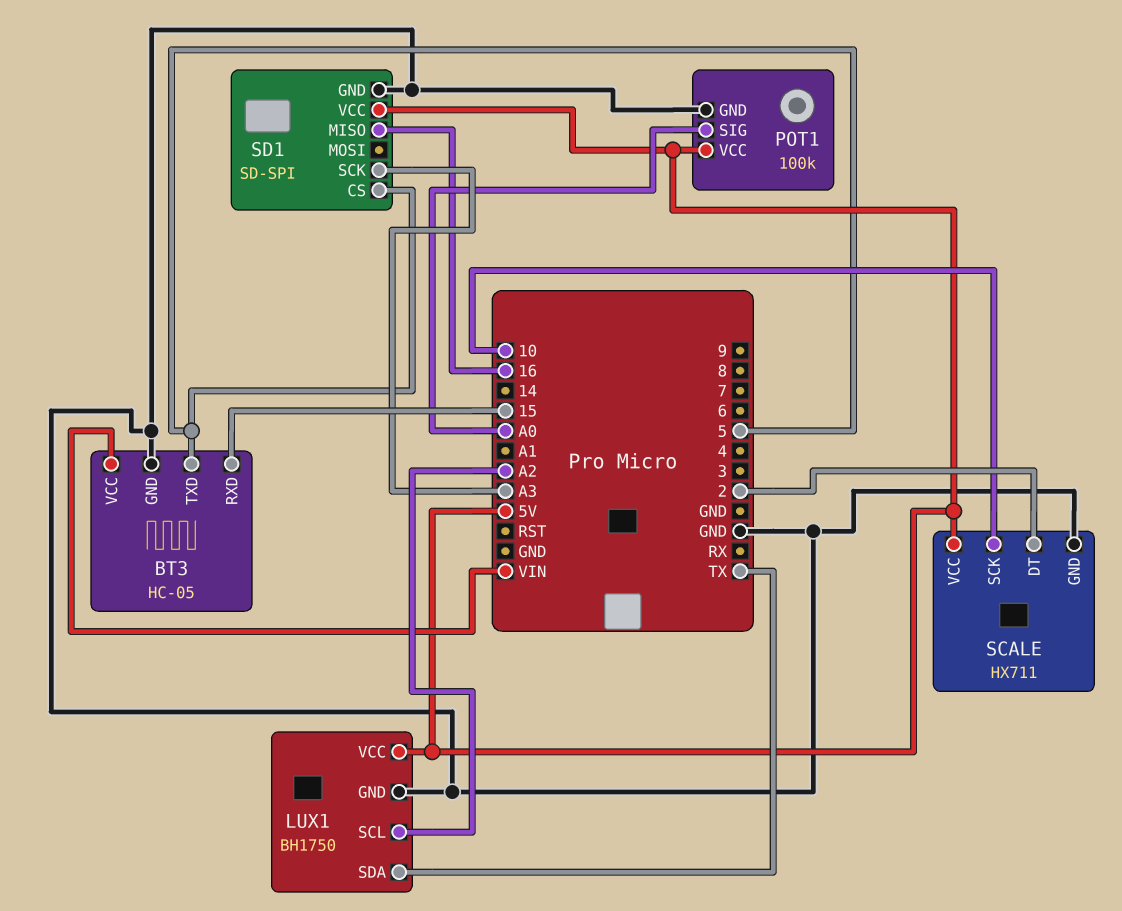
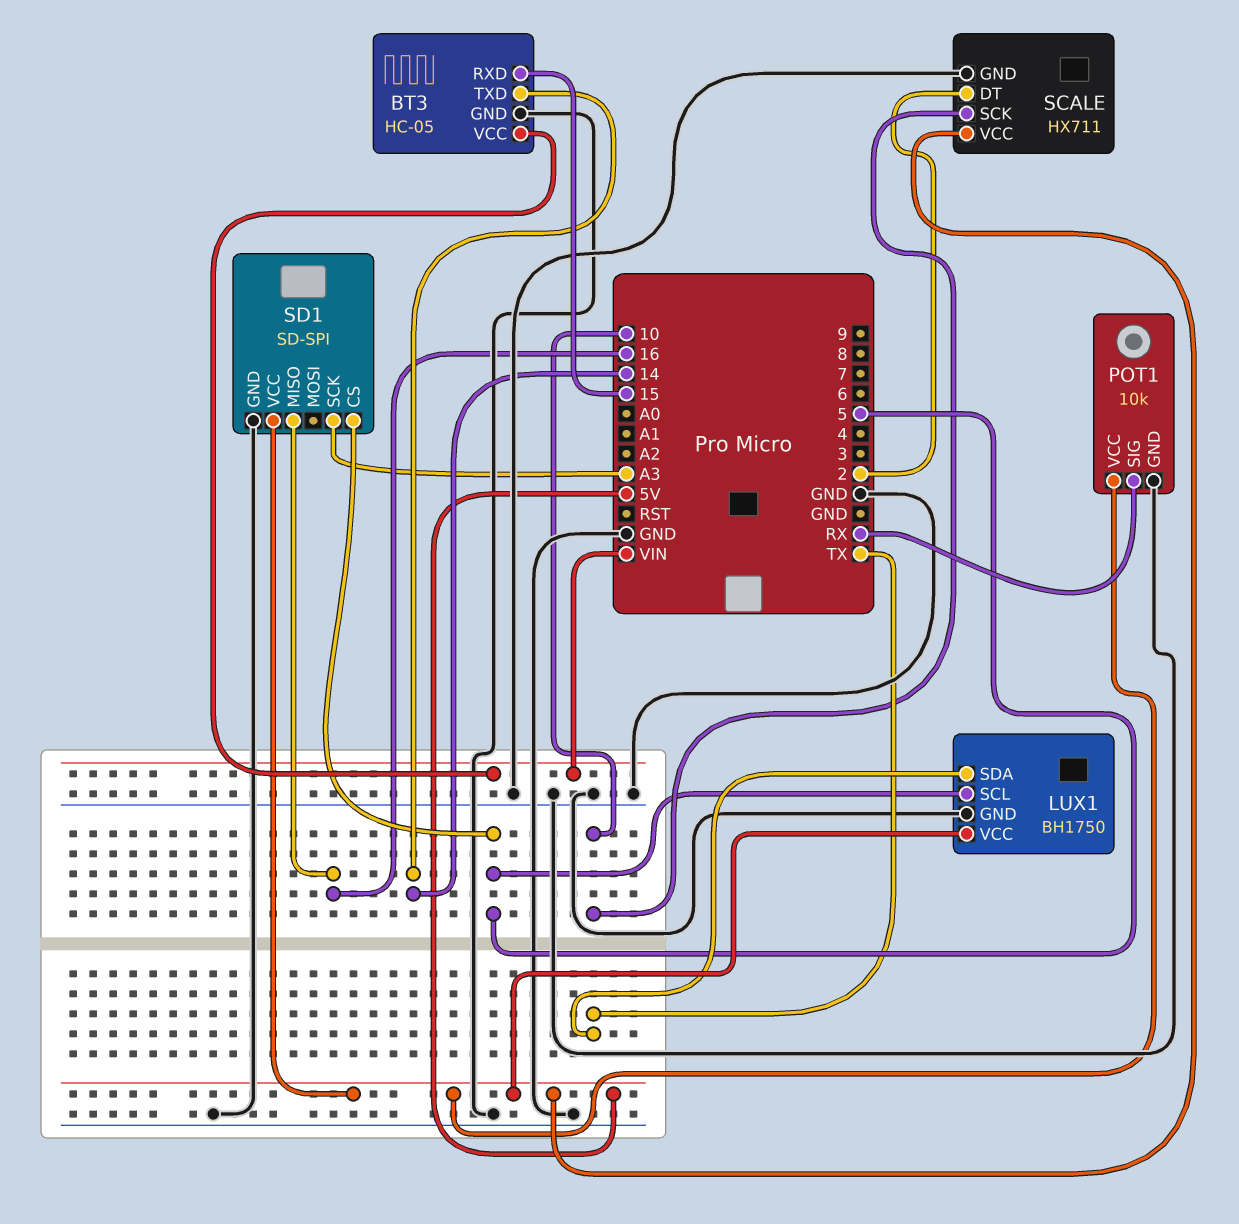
BT3 pin TXD: 5 -> 14
LUX1 pin SCL: A2 -> 5
POT1: 100k -> 10k
POT1 pin SIG: A0 -> RX

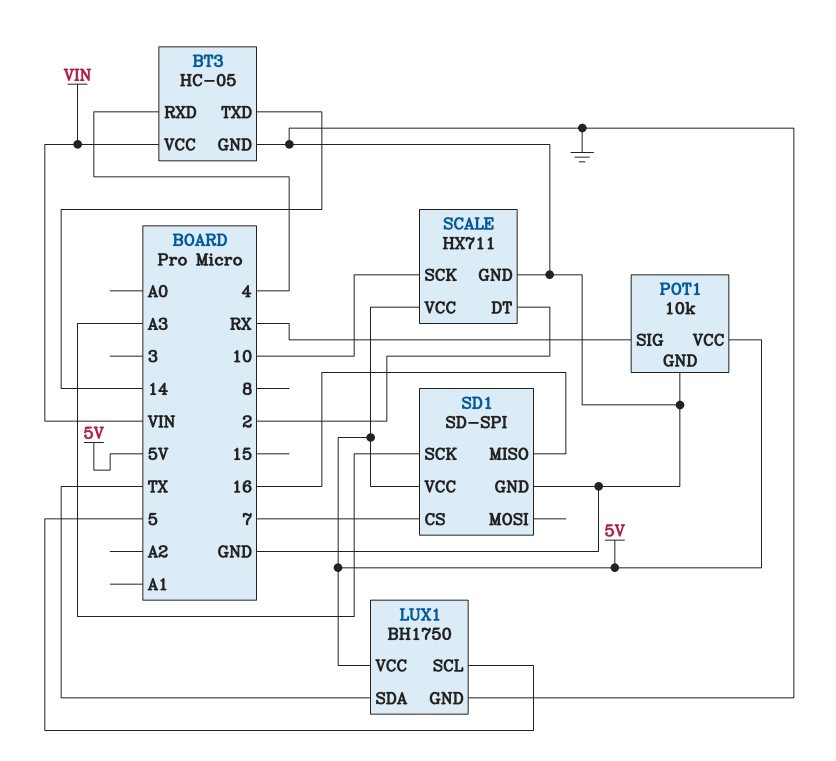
BT3 pin RXD: 15 -> 4
SD1 pin CS: 5 -> 7

